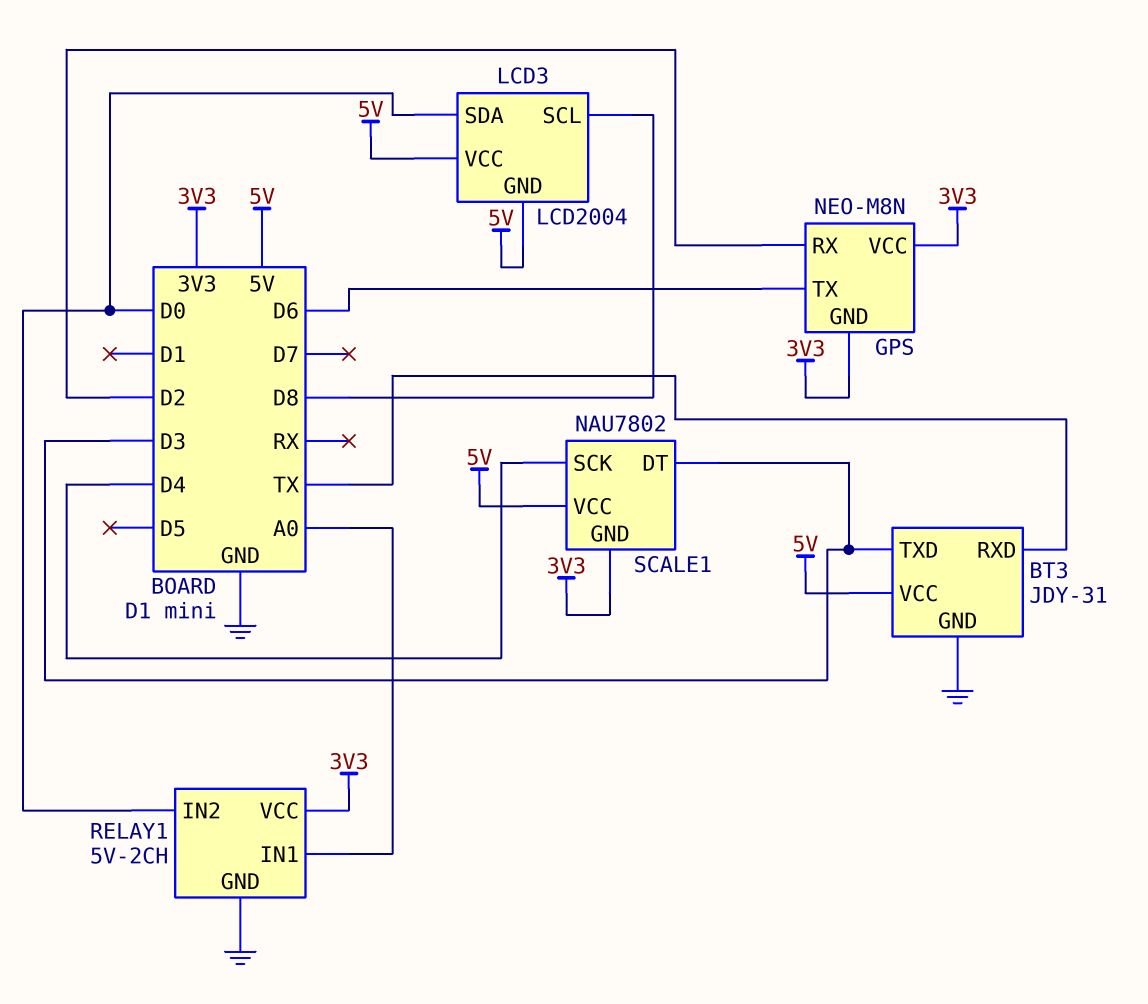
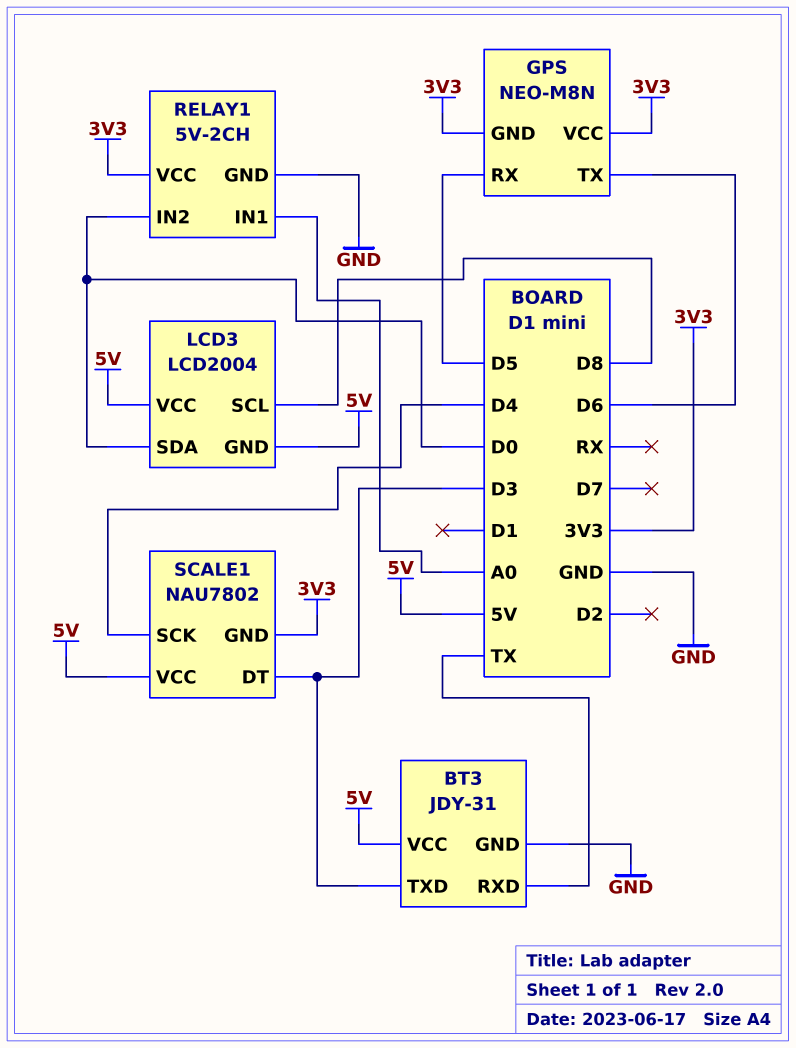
GPS pin RX: D2 -> D5

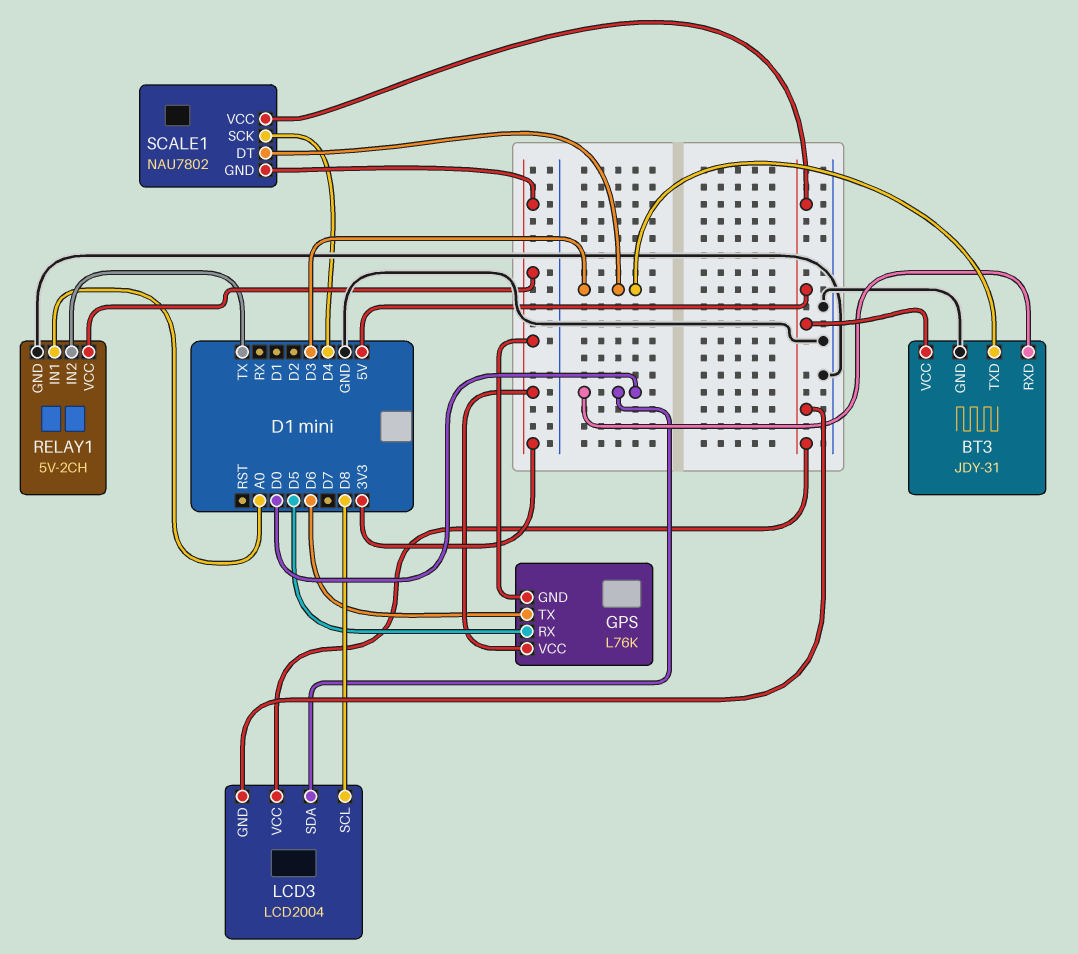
BT3 pin RXD: TX -> D0
GPS: NEO-M8N -> L76K
RELAY1 pin IN2: D0 -> TX

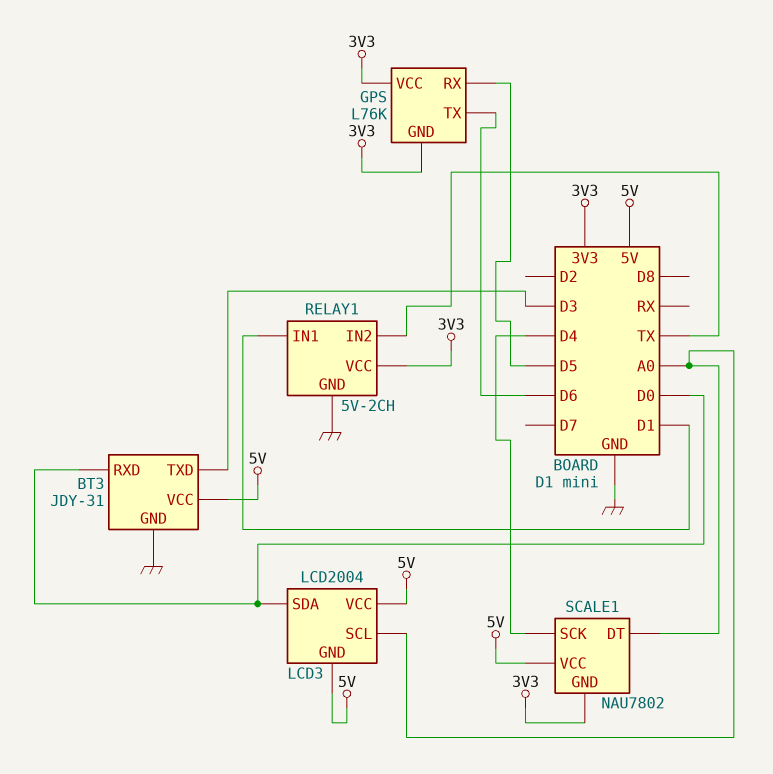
LCD3 pin SCL: D8 -> A0
RELAY1 pin IN1: A0 -> D1
SCALE1 pin DT: D3 -> A0

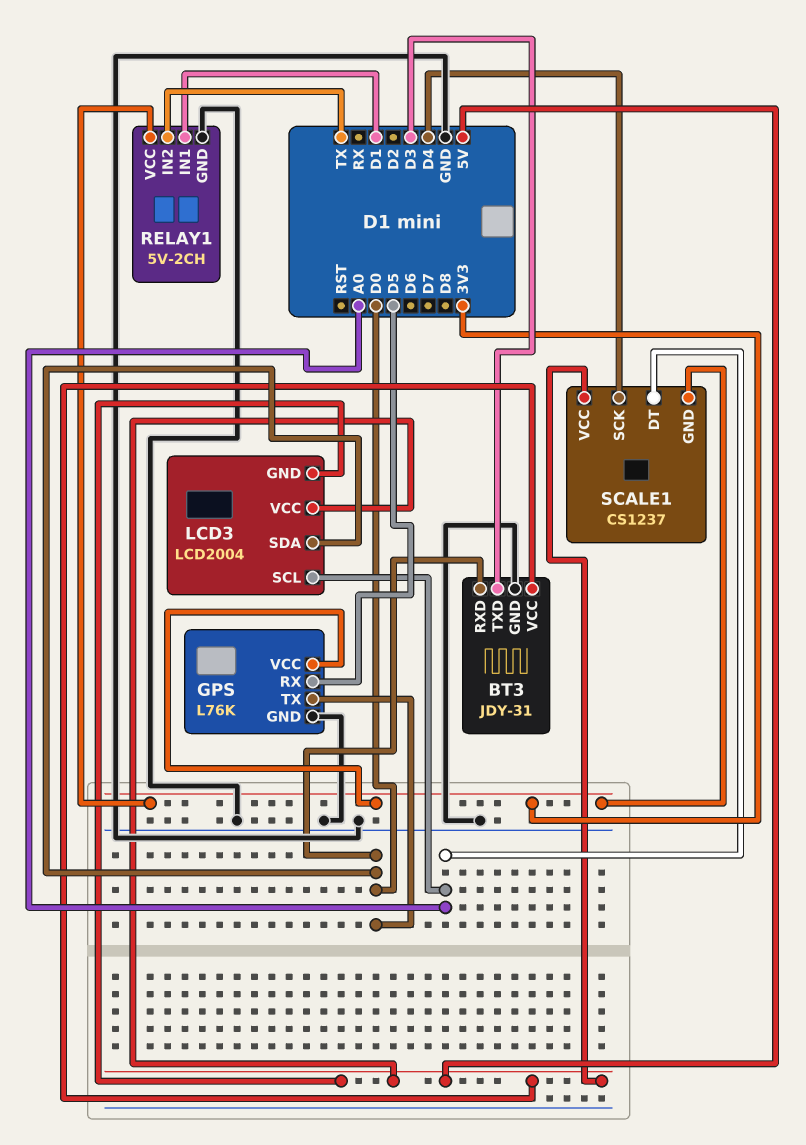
GPS pin GND: 3V3 -> GND
GPS pin TX: D6 -> D0
SCALE1: NAU7802 -> CS1237

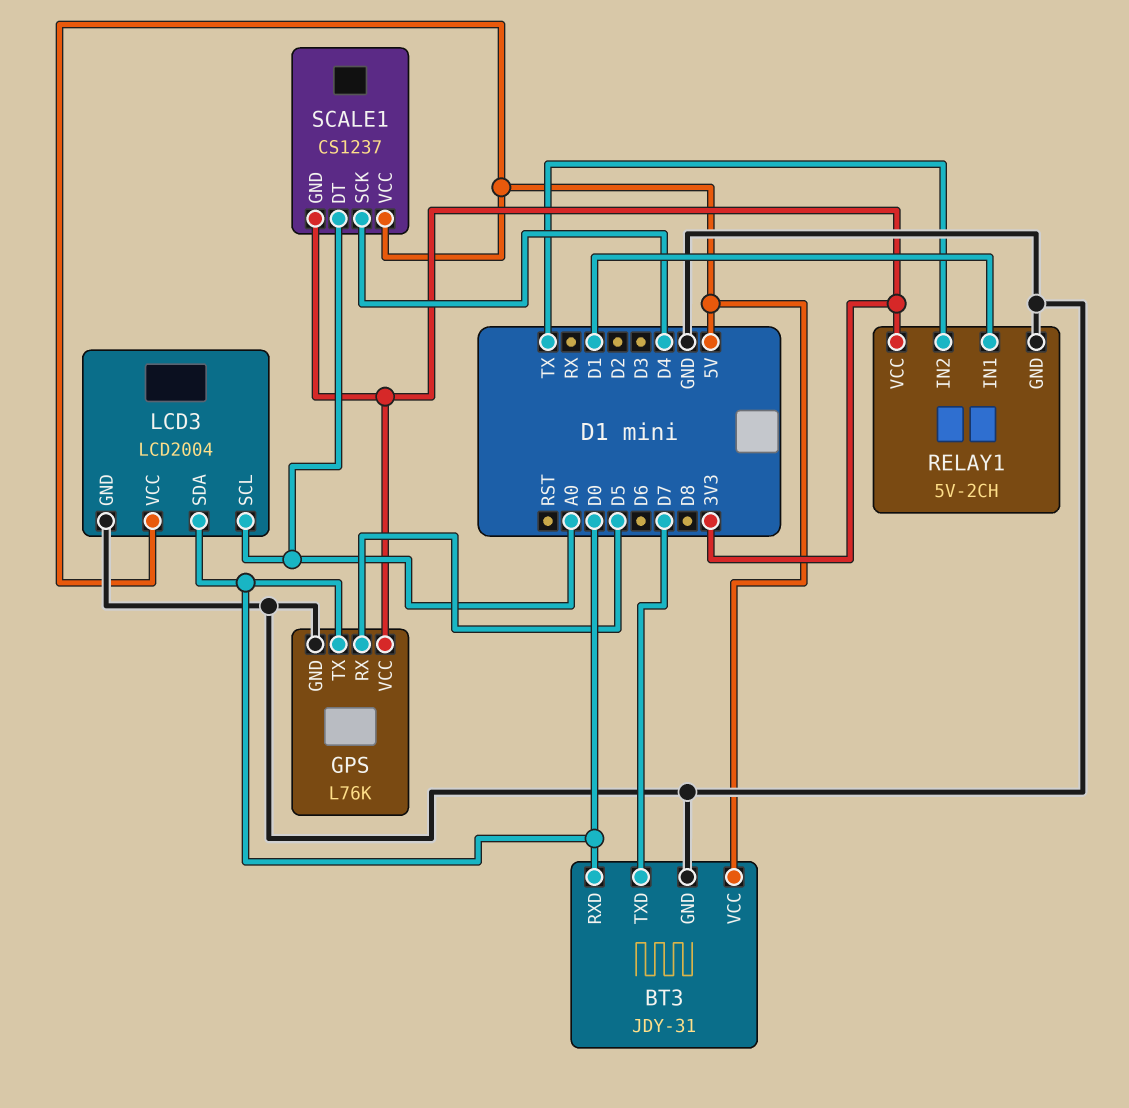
BT3 pin TXD: D3 -> D7
LCD3 pin GND: 5V -> GND

